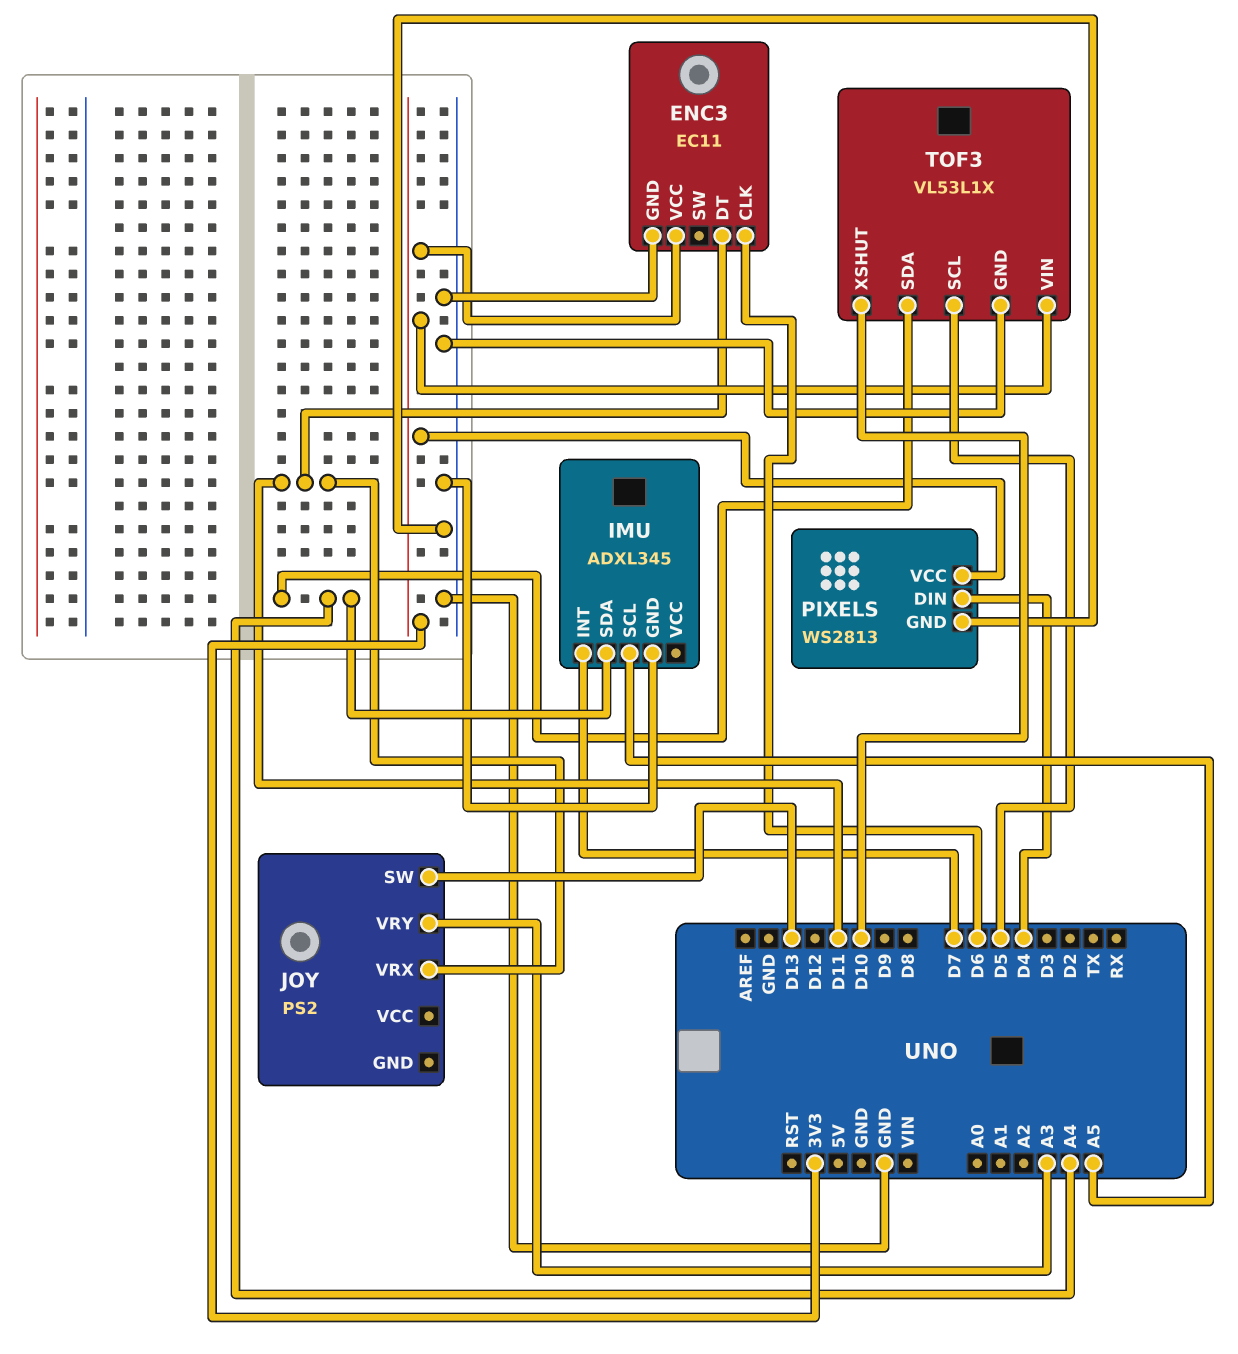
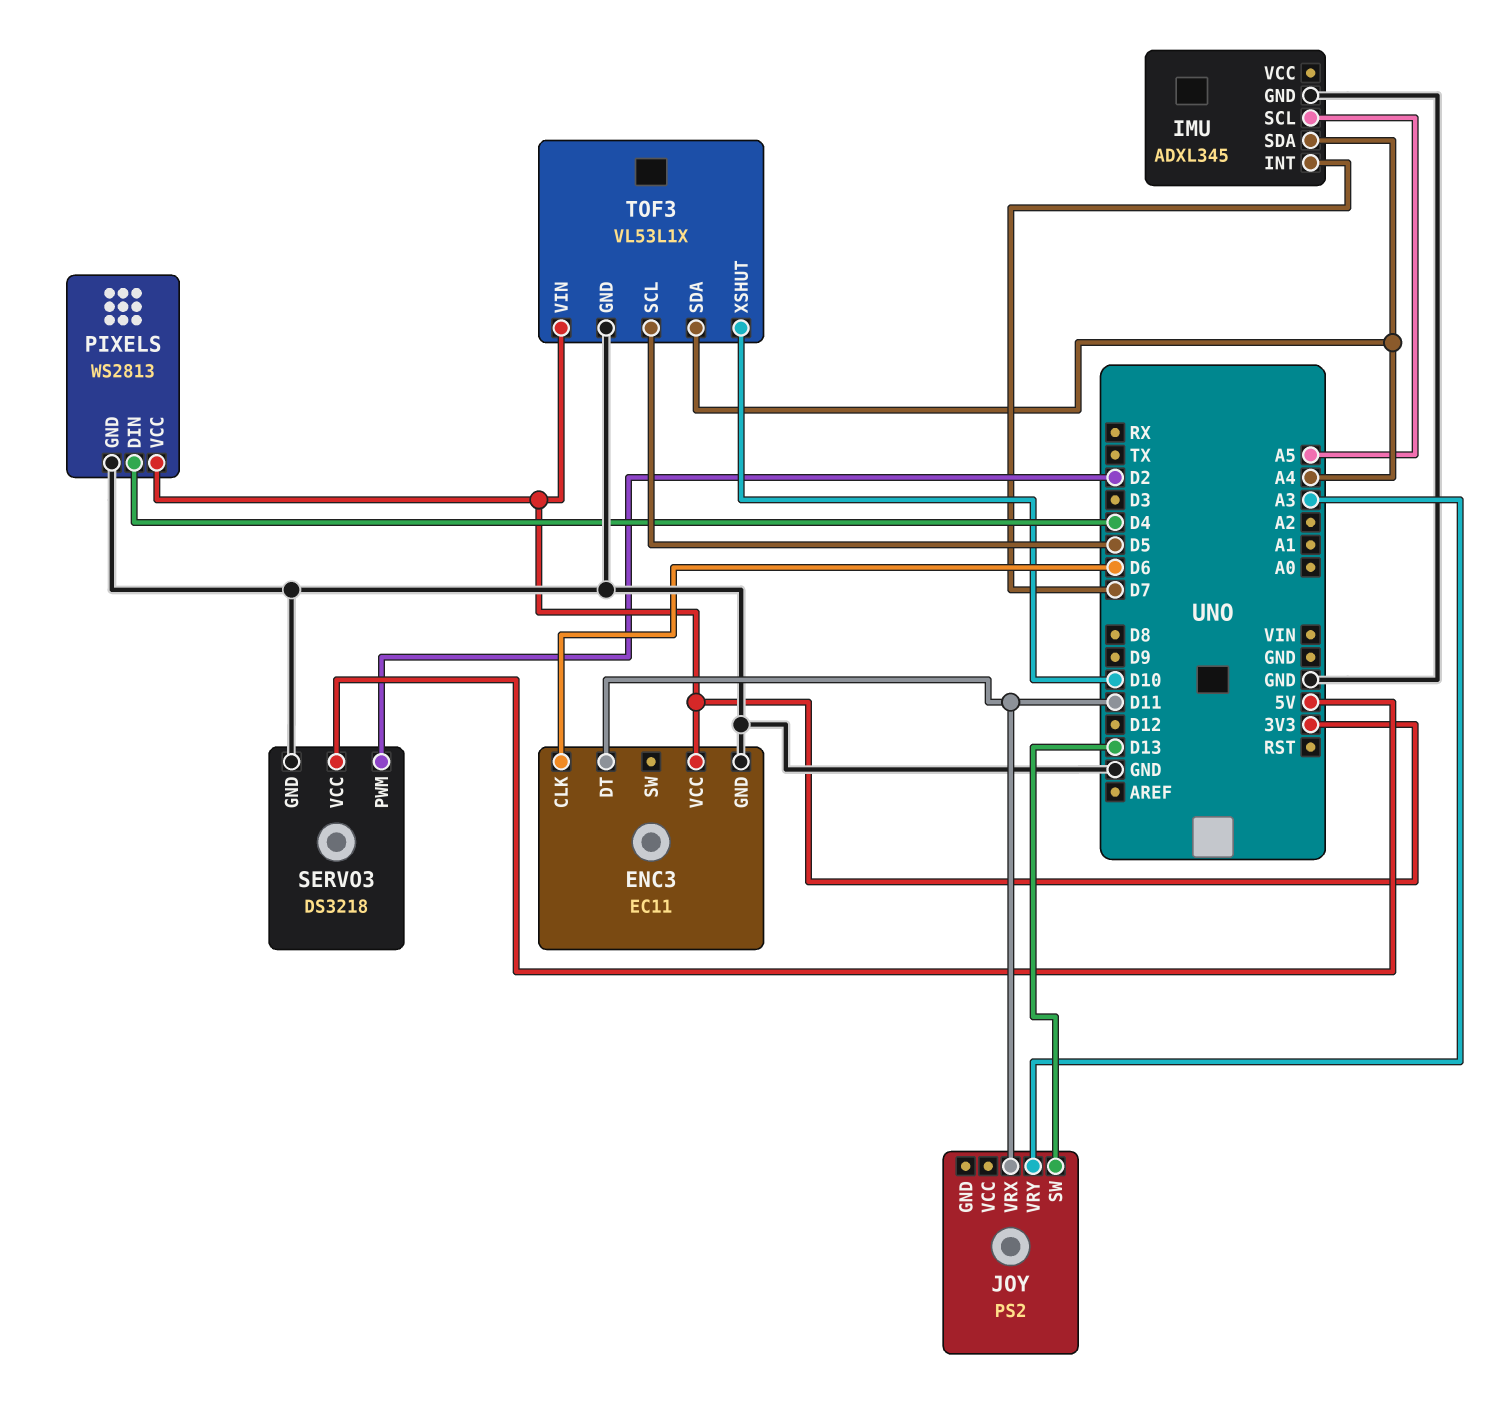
SERVO3: none -> DS3218
SERVO3 pin GND: none -> GND
SERVO3 pin PWM: none -> D2
SERVO3 pin VCC: none -> 5V

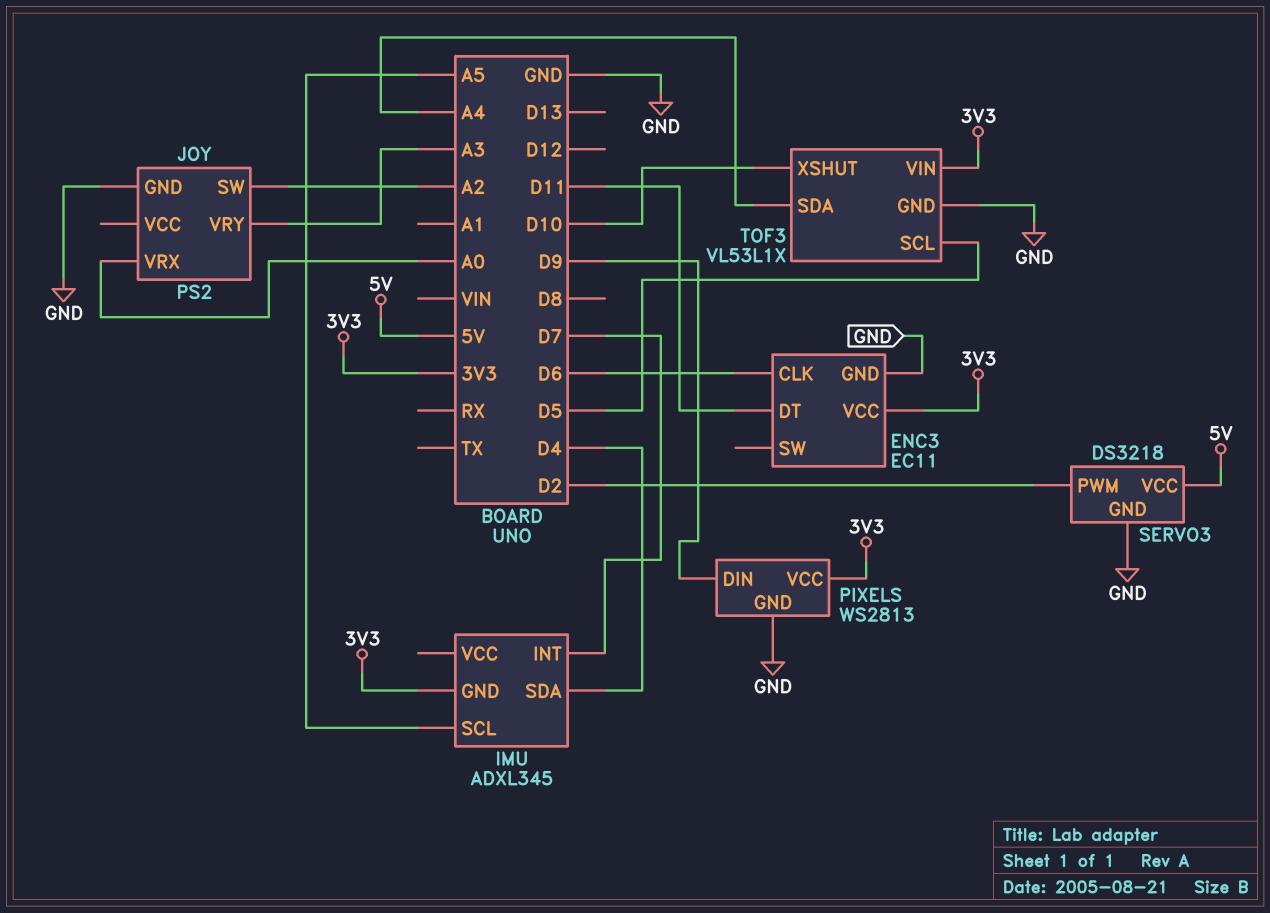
IMU pin GND: GND -> 3V3
IMU pin SDA: A4 -> D4
JOY pin GND: none -> GND
JOY pin SW: D13 -> A2
JOY pin VRX: D11 -> A0
PIXELS pin DIN: D4 -> D9

